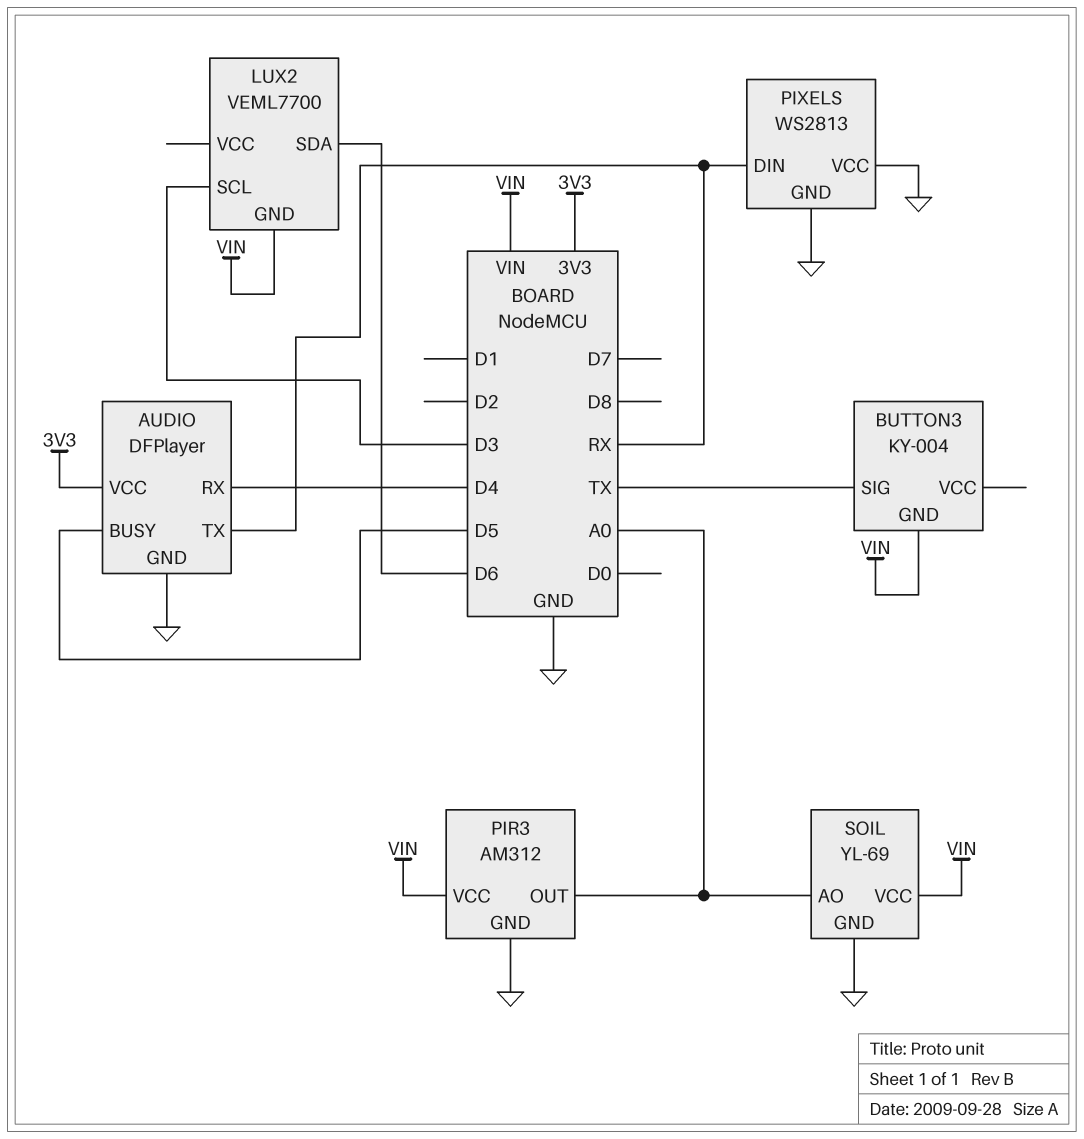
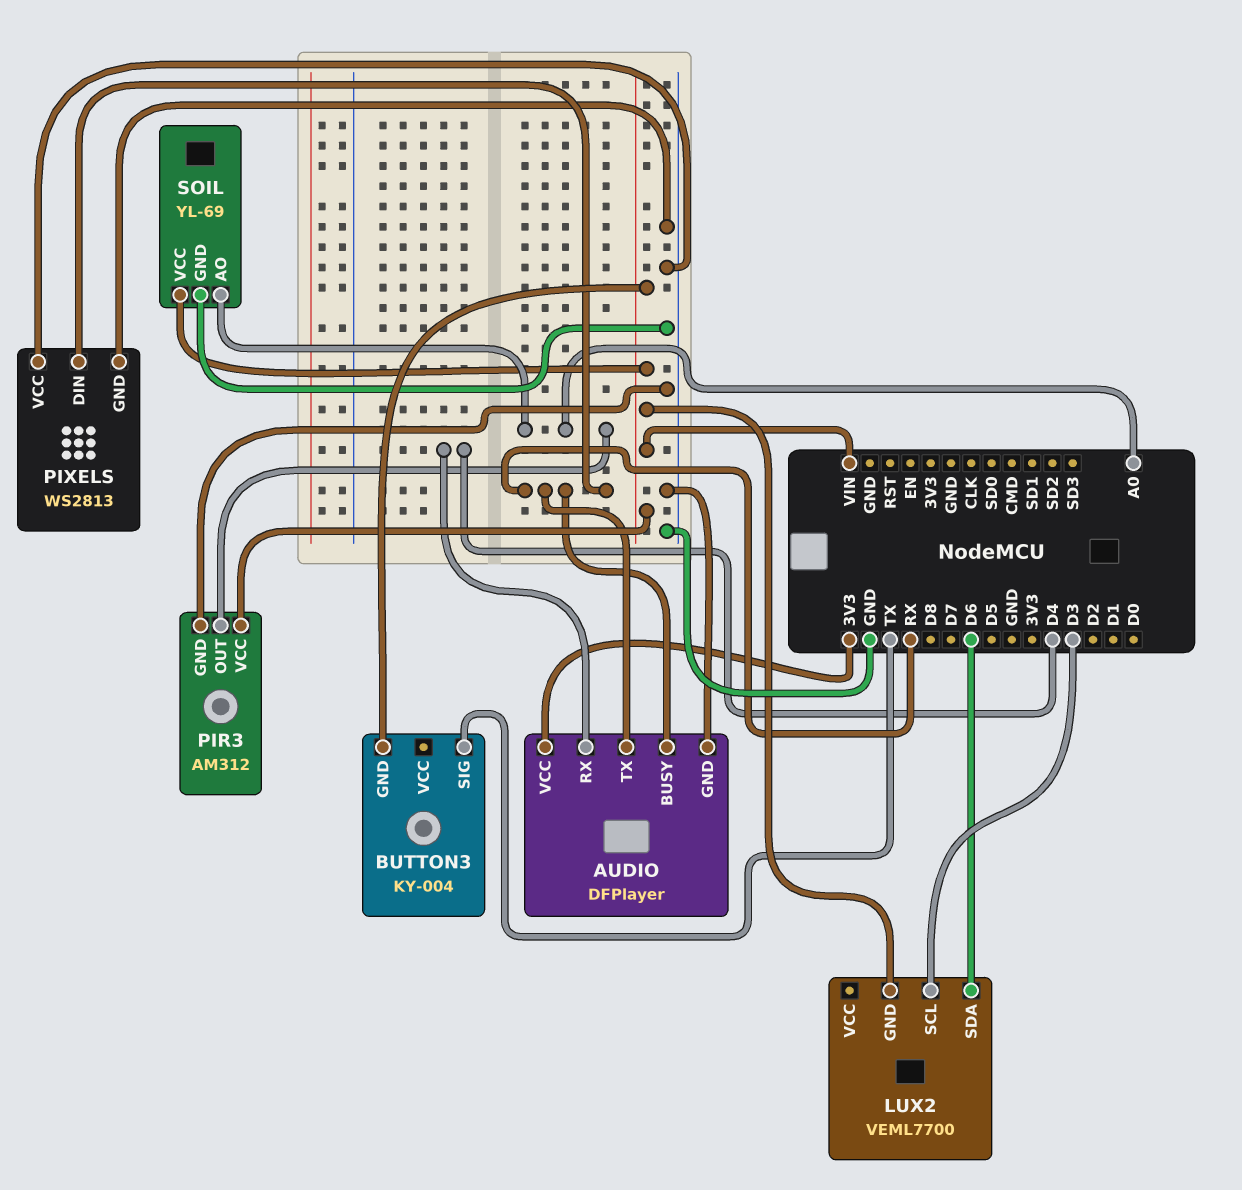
AUDIO pin BUSY: D5 -> RX

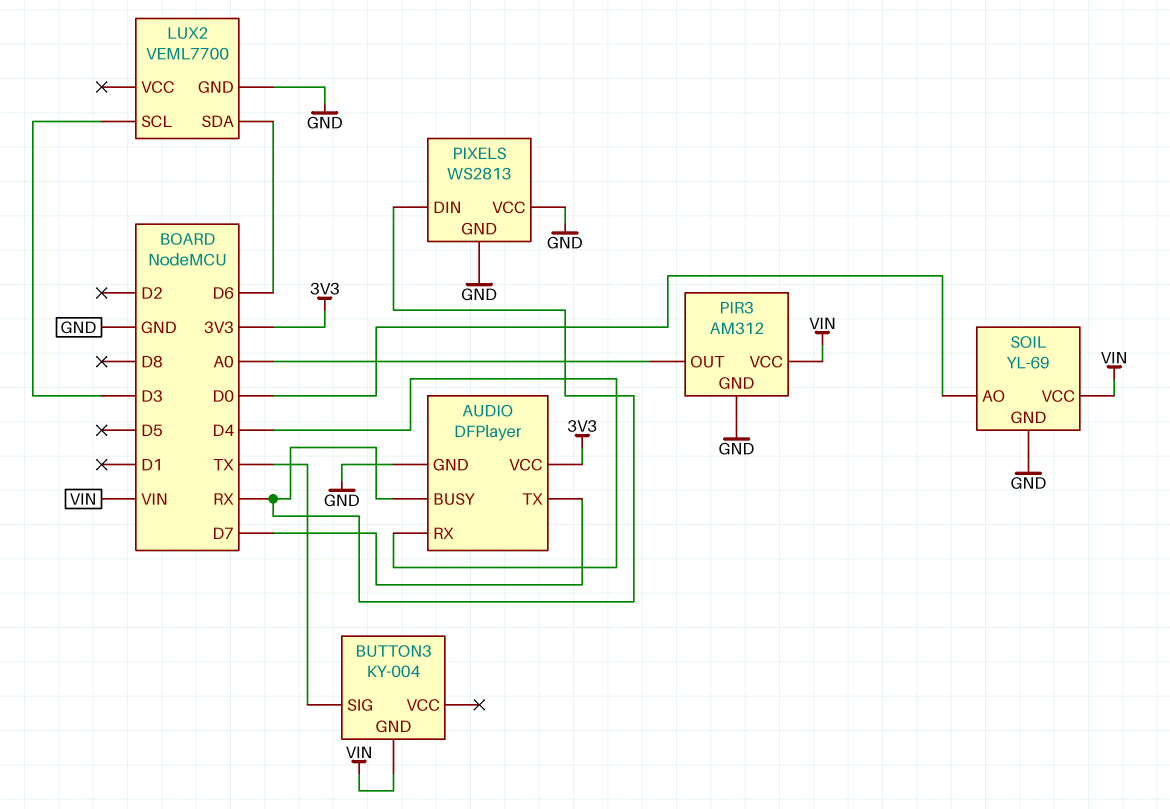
AUDIO pin TX: RX -> D7
LUX2 pin GND: VIN -> GND
SOIL pin AO: A0 -> D0

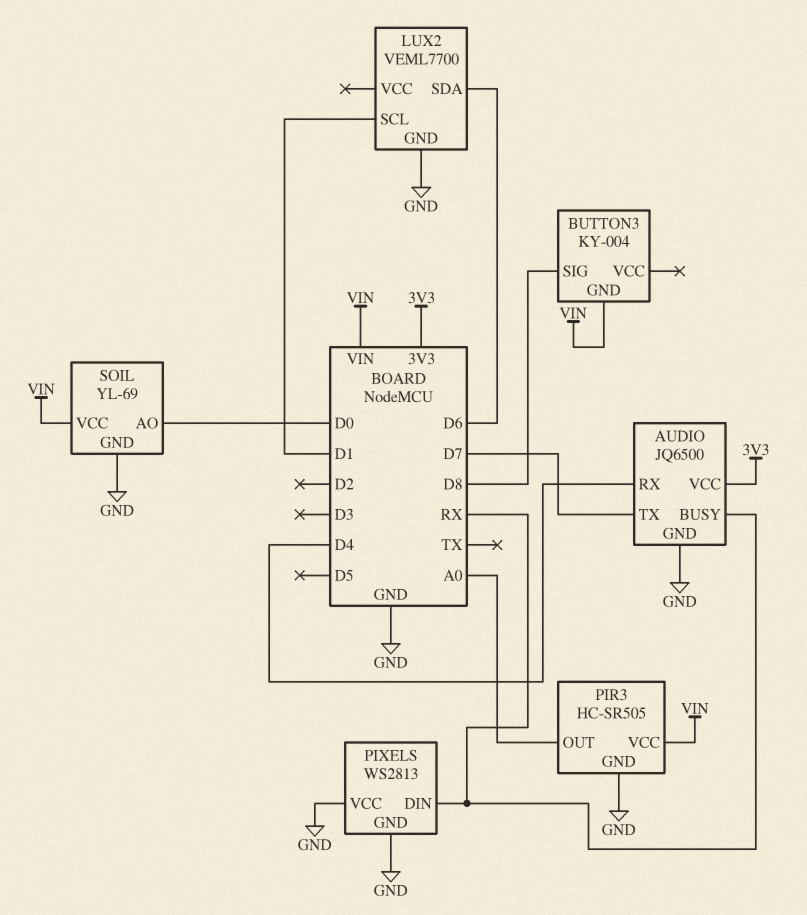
AUDIO: DFPlayer -> JQ6500
BUTTON3 pin SIG: TX -> D8
LUX2 pin SCL: D3 -> D1
PIR3: AM312 -> HC-SR505

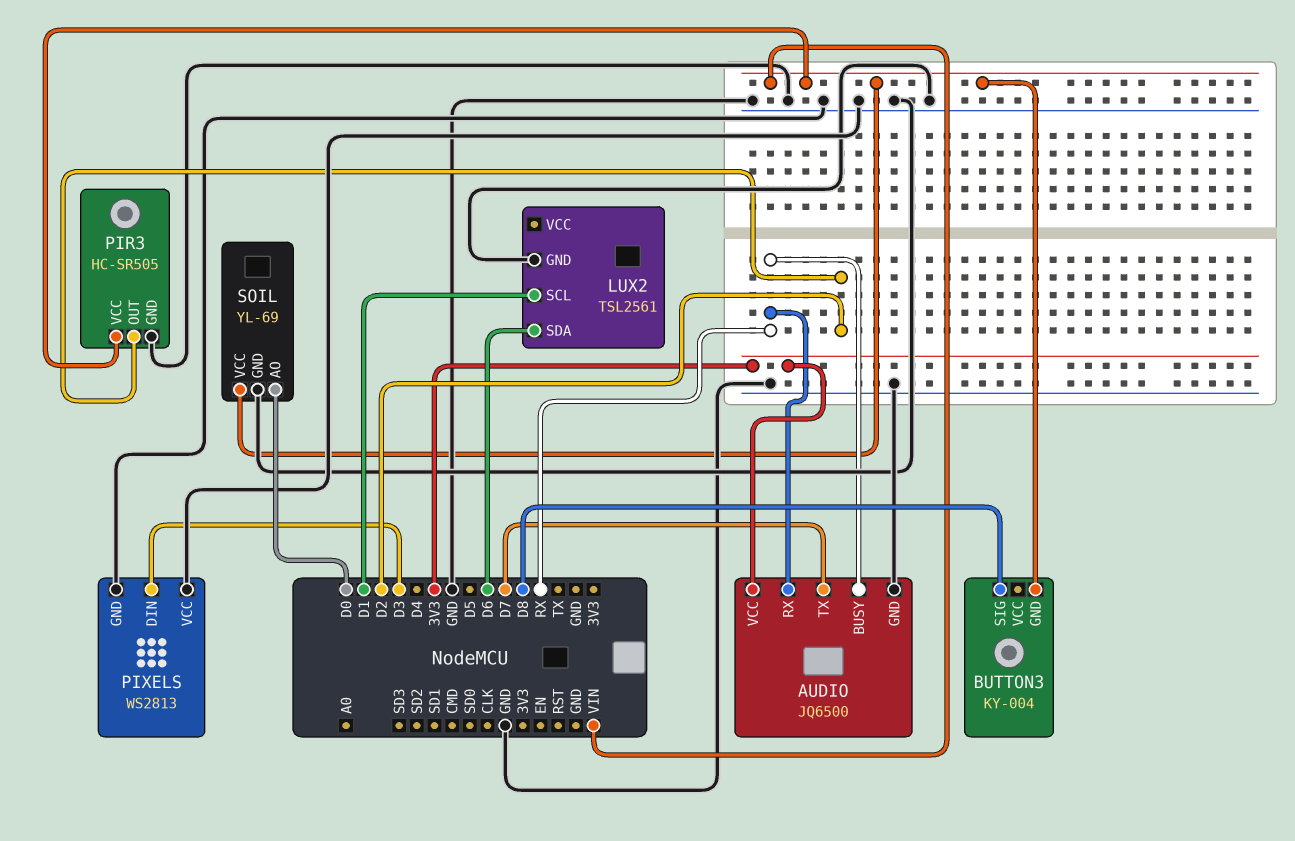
AUDIO pin RX: D4 -> RX
LUX2: VEML7700 -> TSL2561
PIR3 pin OUT: A0 -> D2
PIXELS pin DIN: RX -> D3

